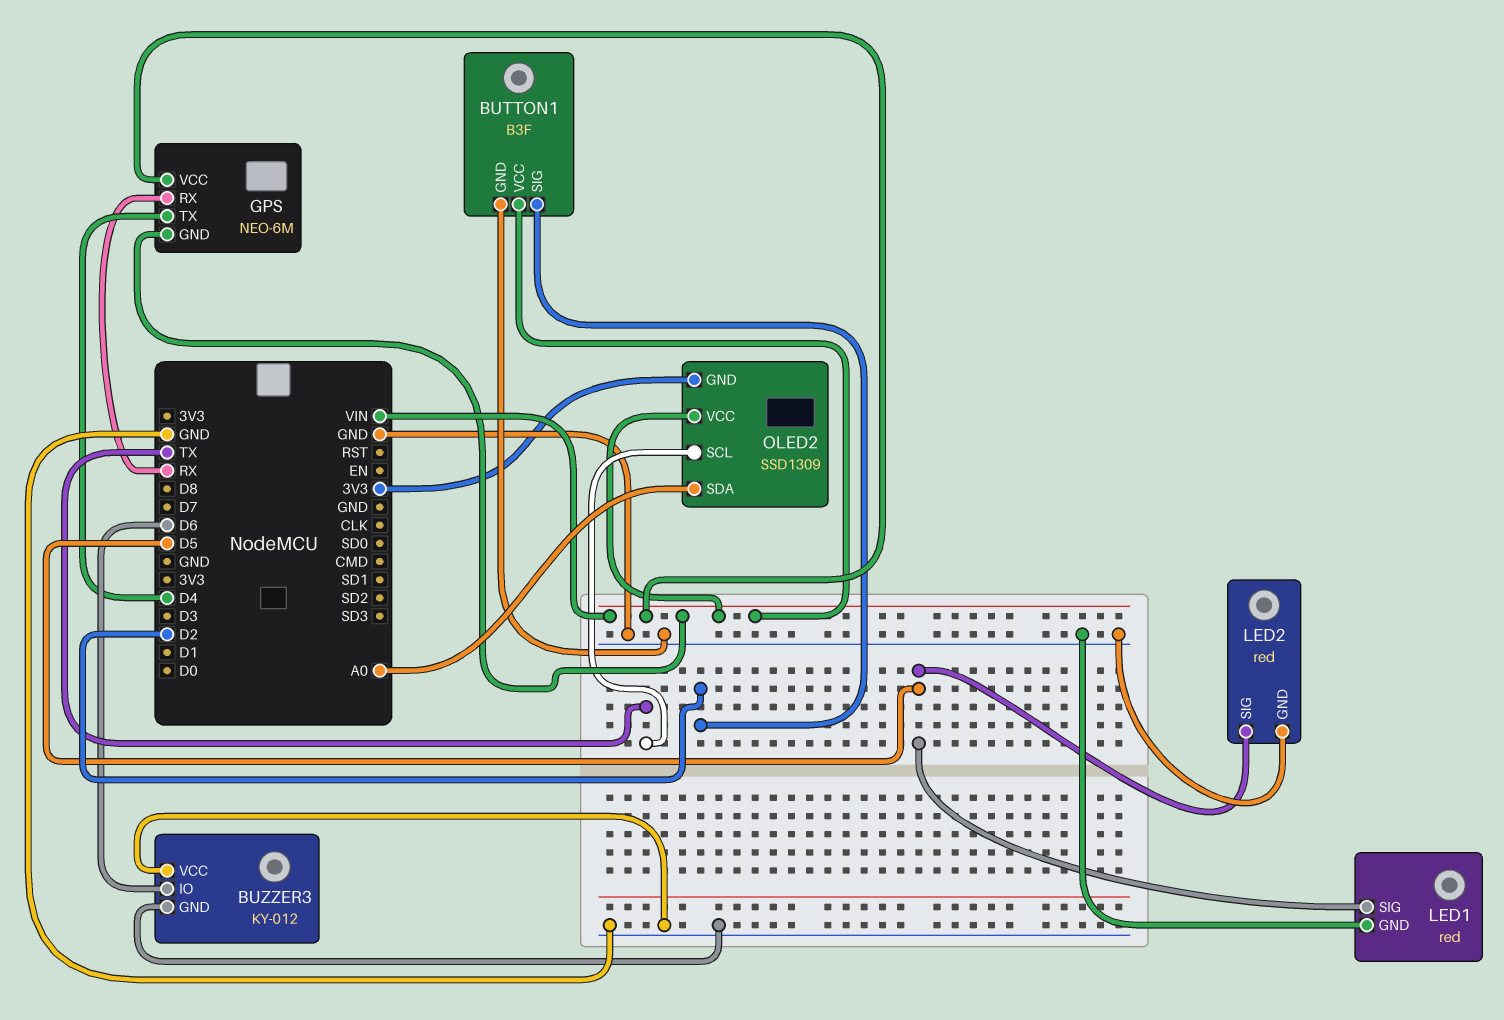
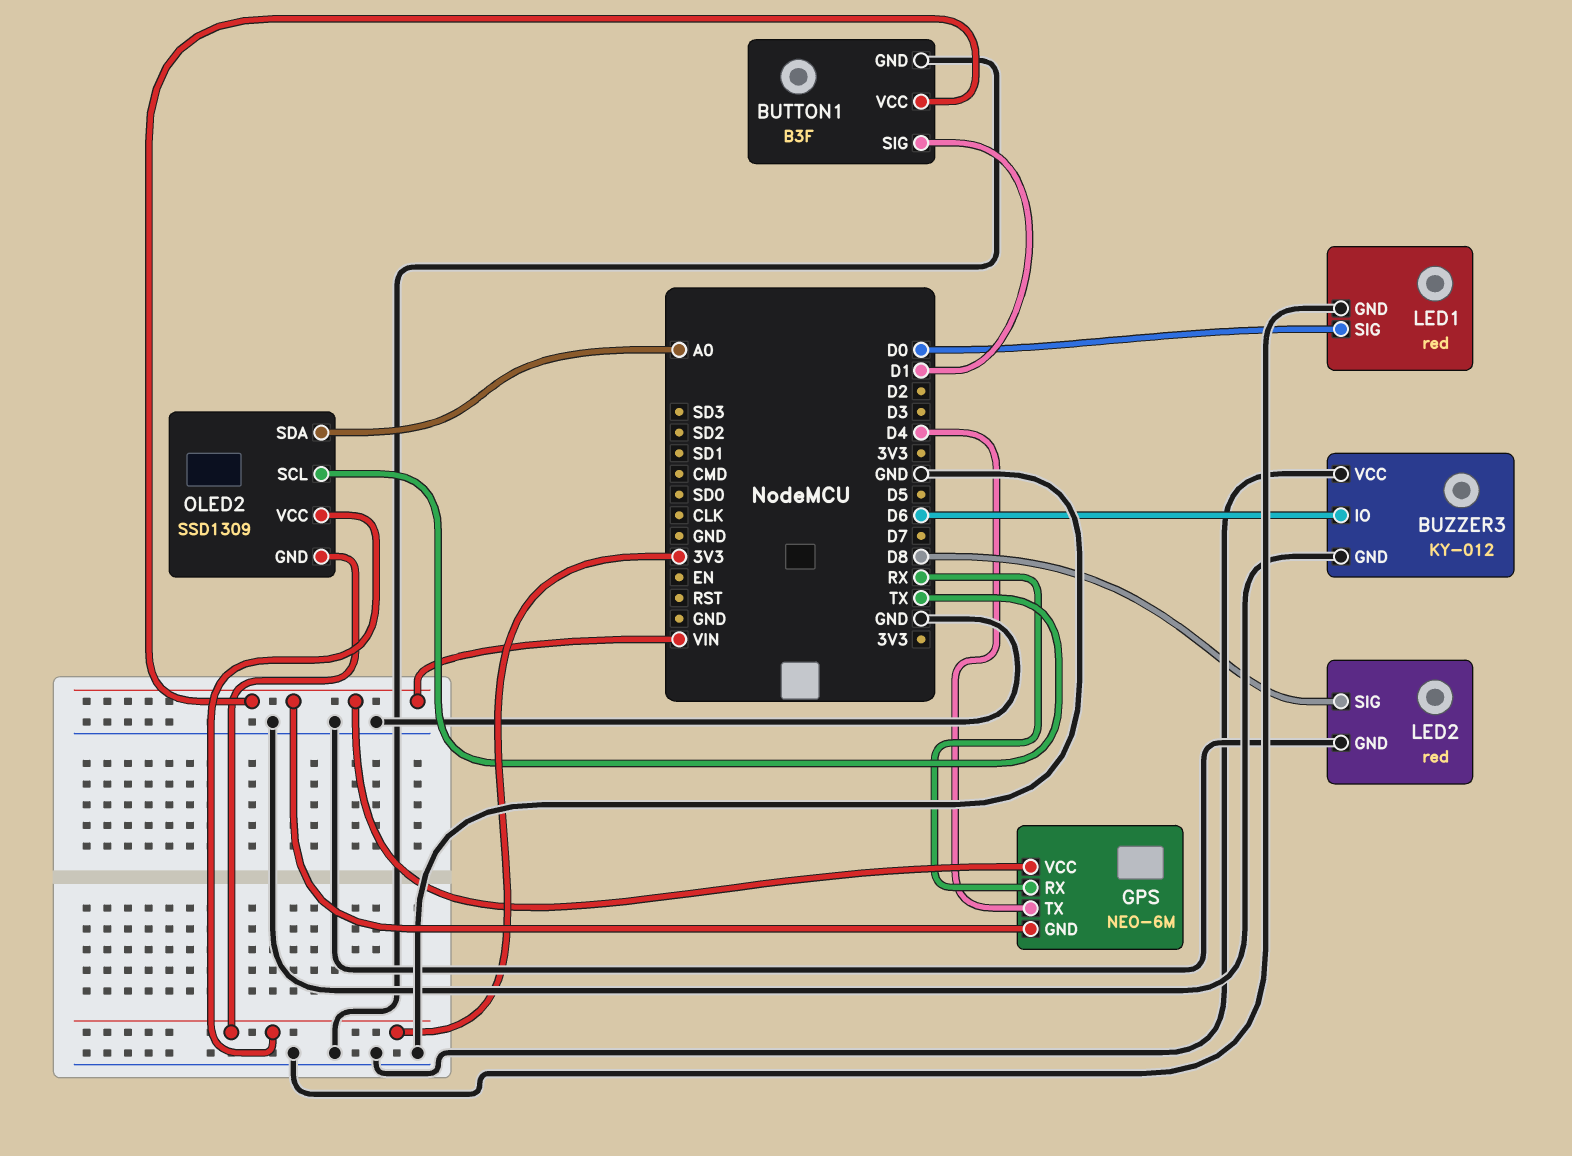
BUTTON1 pin SIG: D2 -> D1
LED1 pin SIG: D5 -> D0
LED2 pin SIG: D5 -> D8
OLED2 pin VCC: VIN -> 3V3

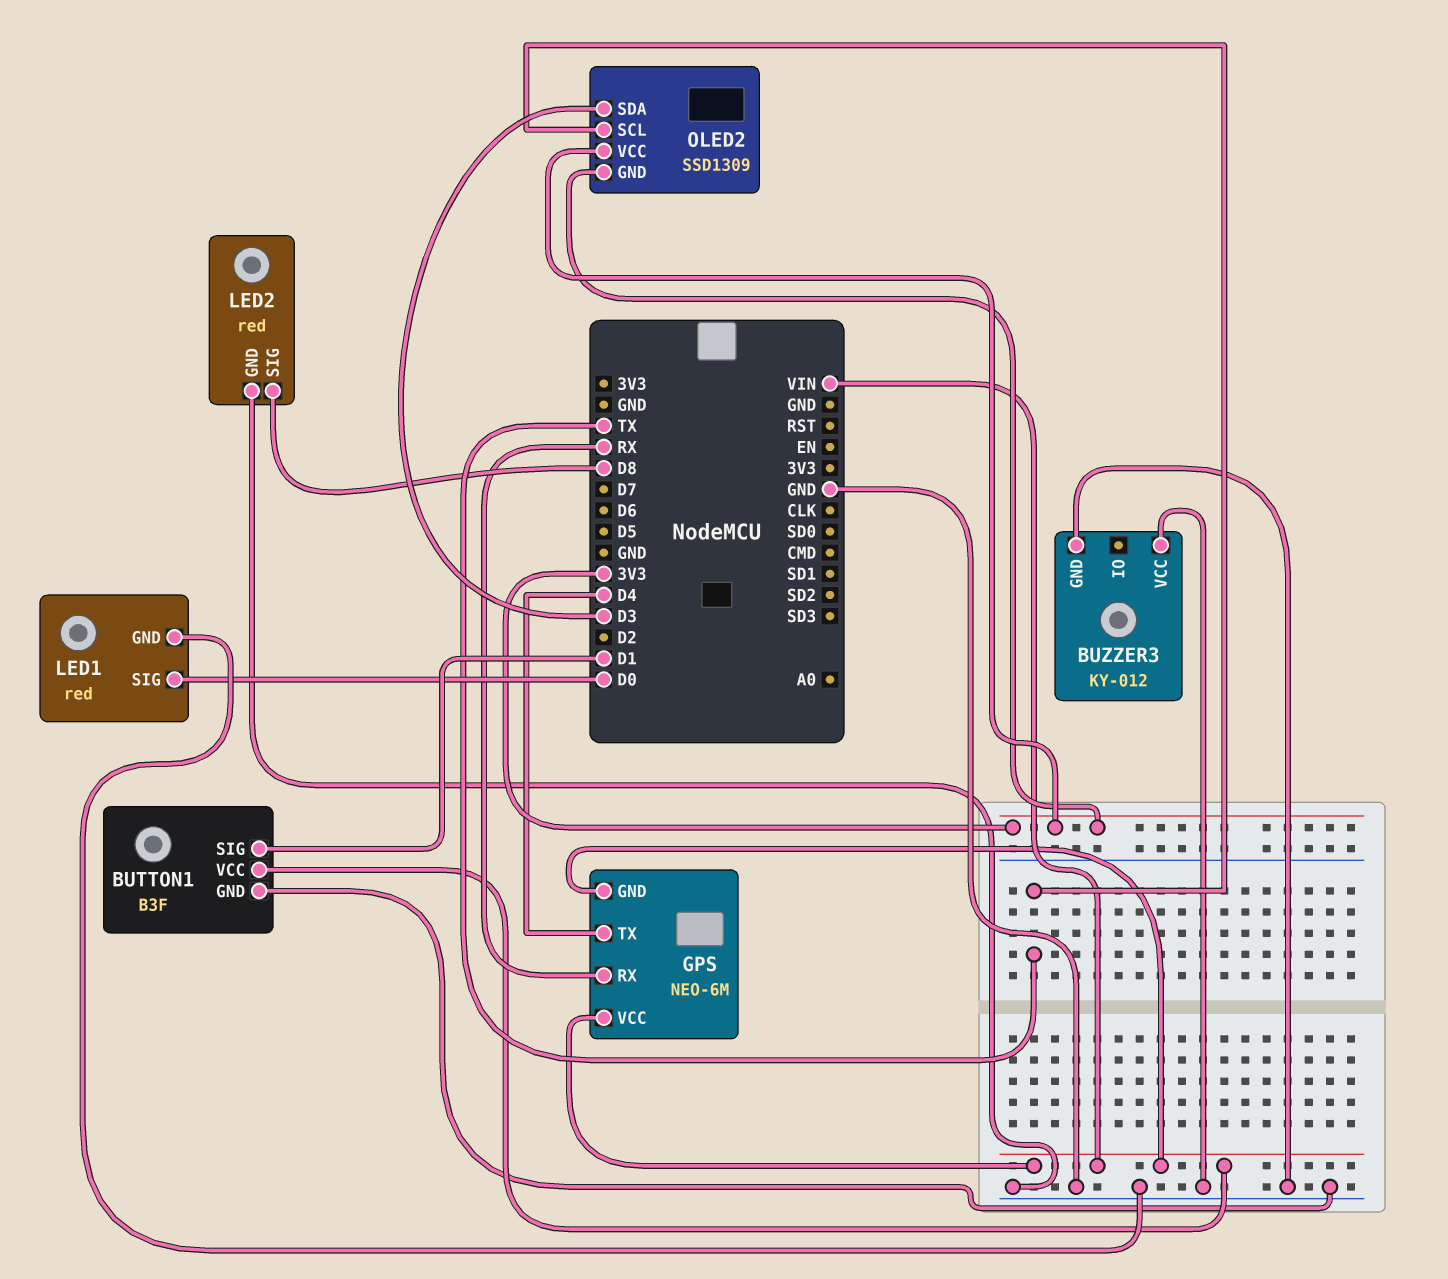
BUZZER3 pin IO: D6 -> none
OLED2 pin SDA: A0 -> D3

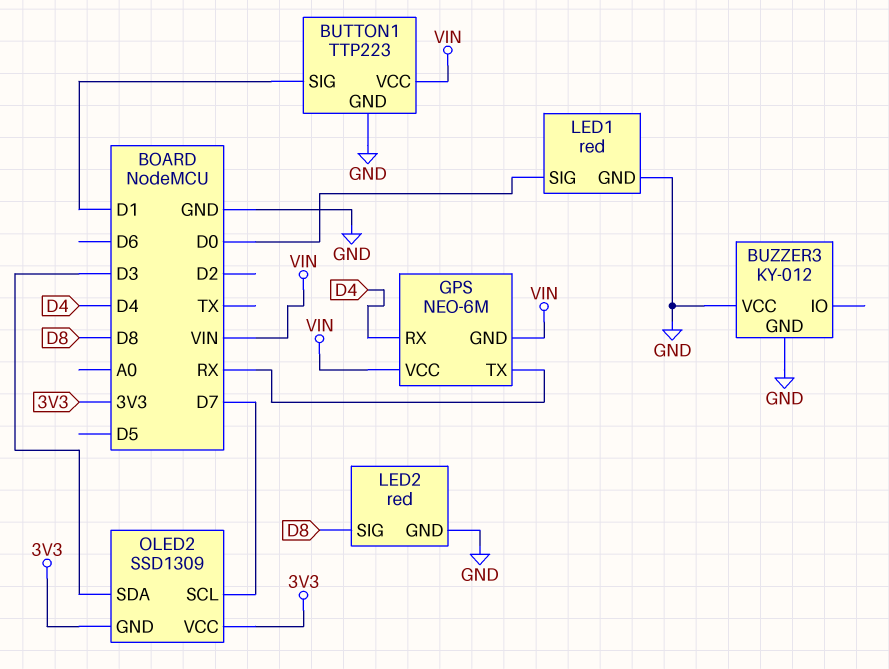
BUTTON1: B3F -> TTP223
GPS pin RX: RX -> D4
GPS pin TX: D4 -> RX
OLED2 pin SCL: TX -> D7

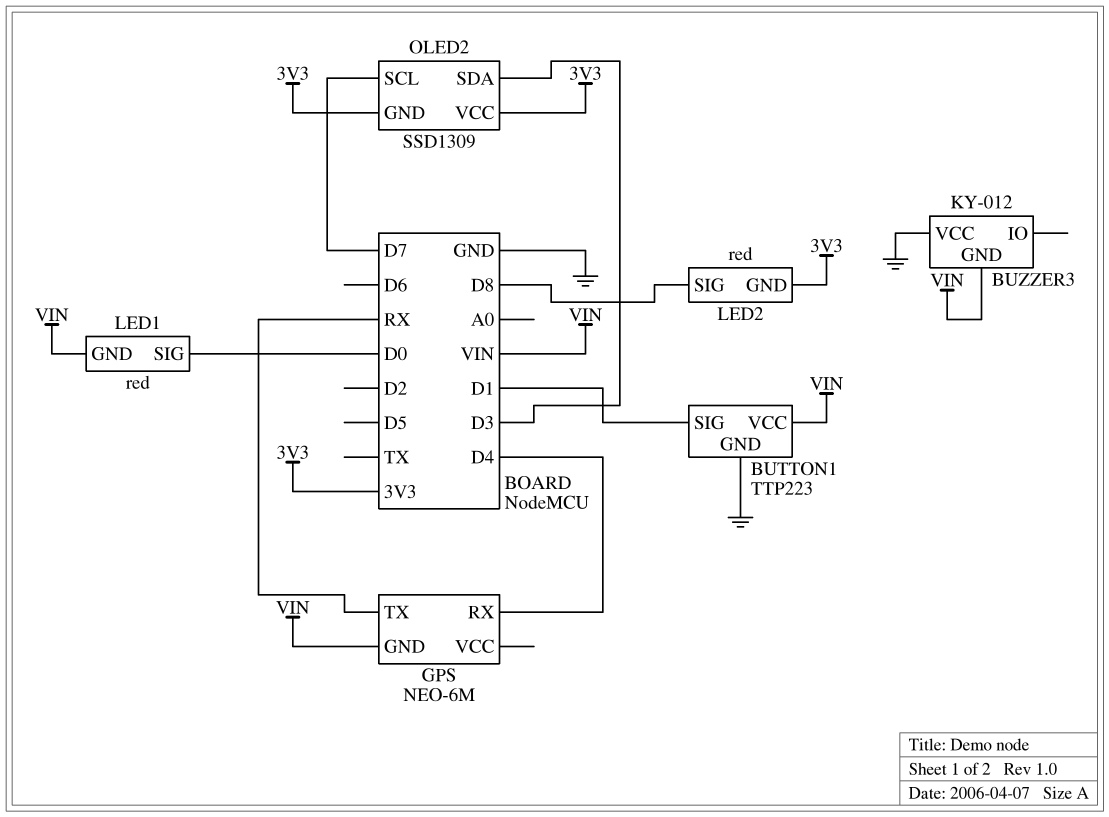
BUZZER3 pin GND: GND -> VIN
GPS pin VCC: VIN -> none
LED1 pin GND: GND -> VIN
LED2 pin GND: GND -> 3V3

